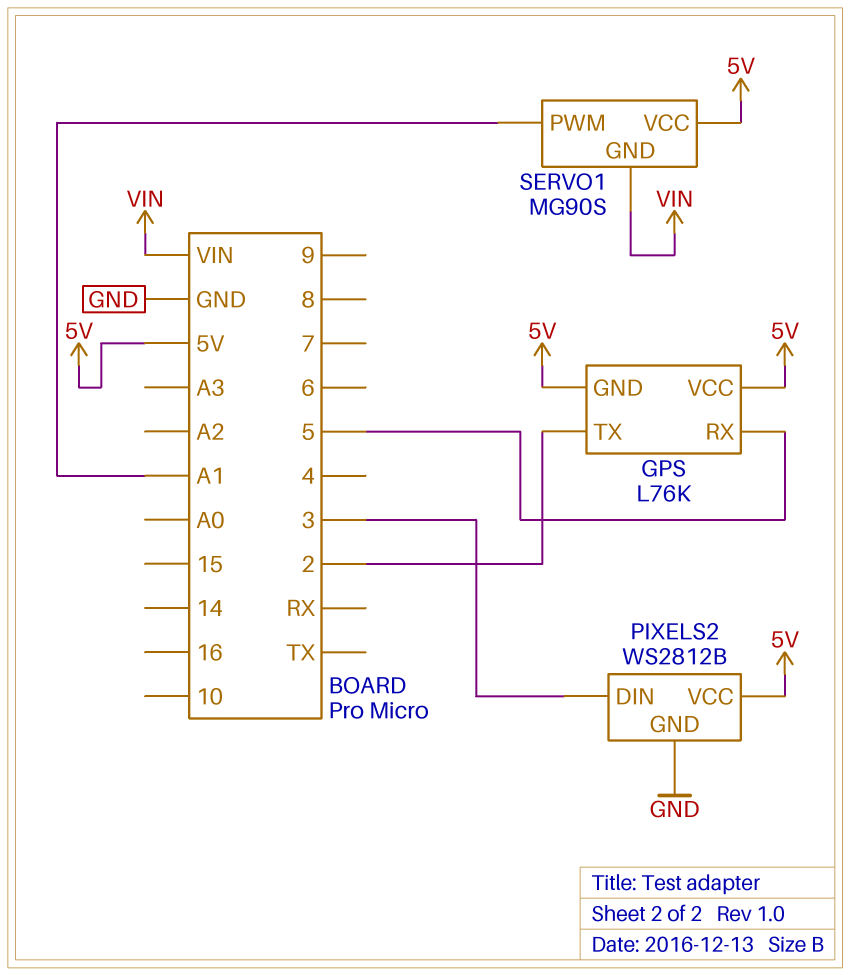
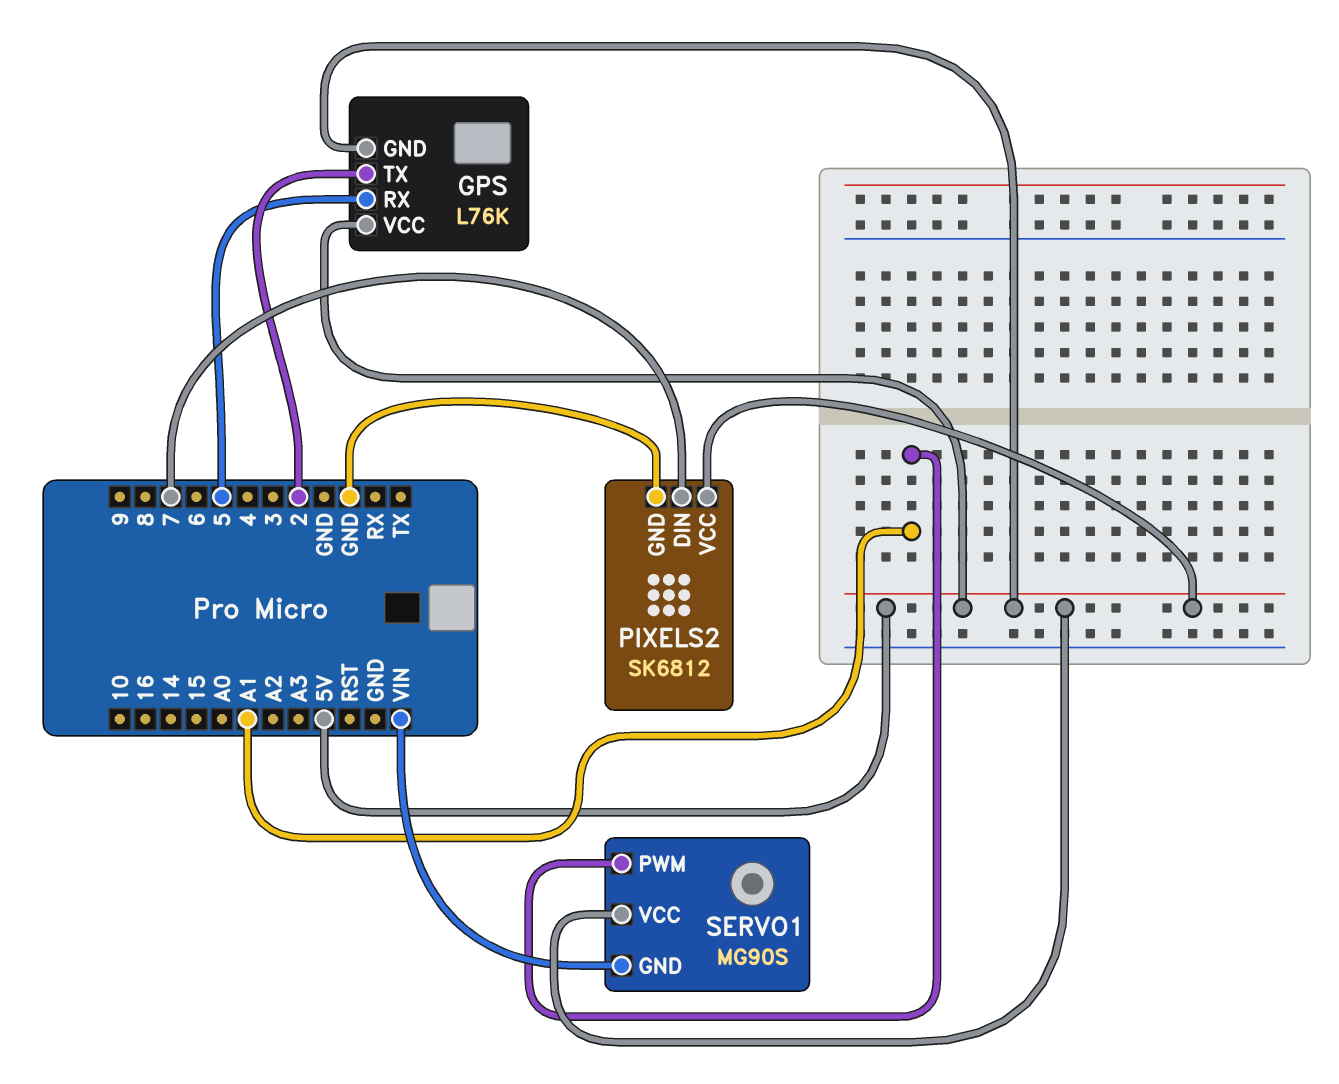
PIXELS2: WS2812B -> SK6812
PIXELS2 pin DIN: 3 -> 7

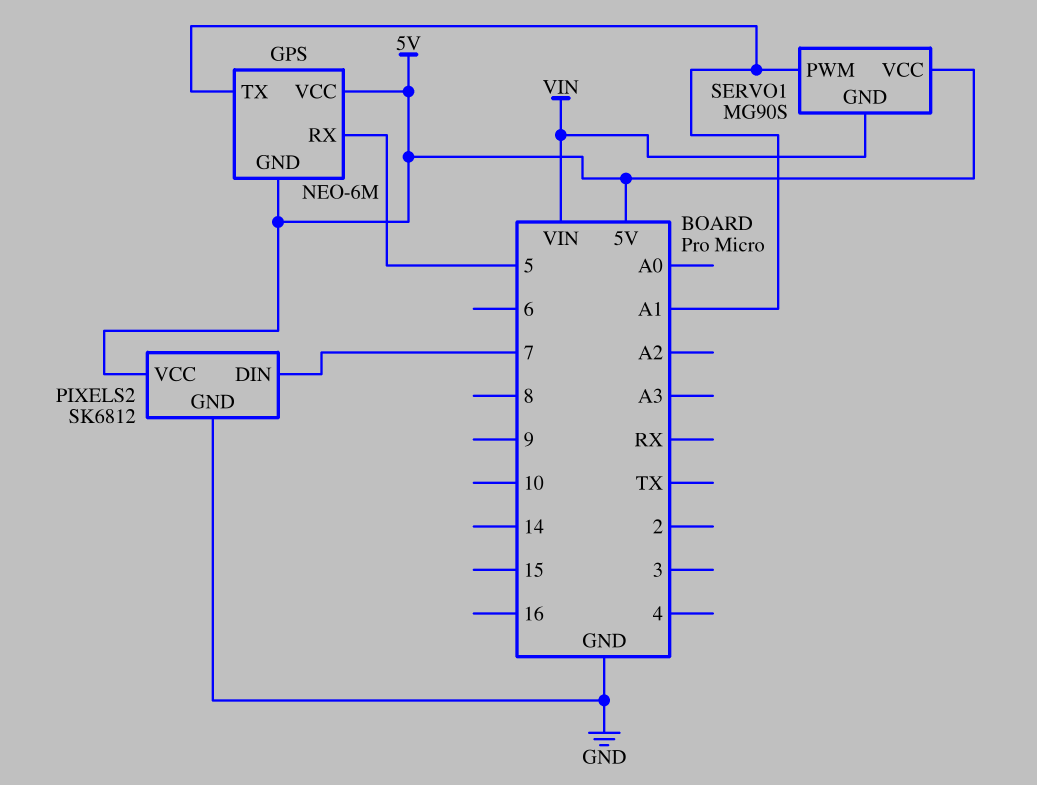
GPS: L76K -> NEO-6M
GPS pin TX: 2 -> A1

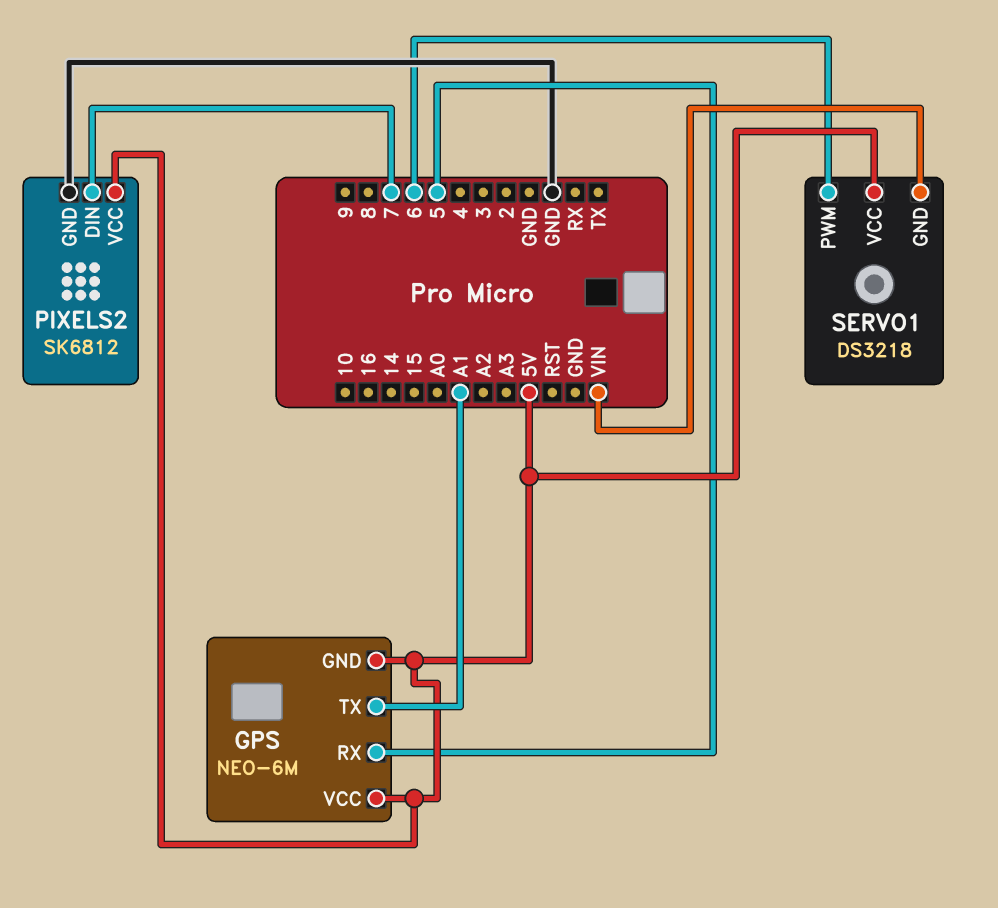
SERVO1: MG90S -> DS3218
SERVO1 pin PWM: A1 -> 6

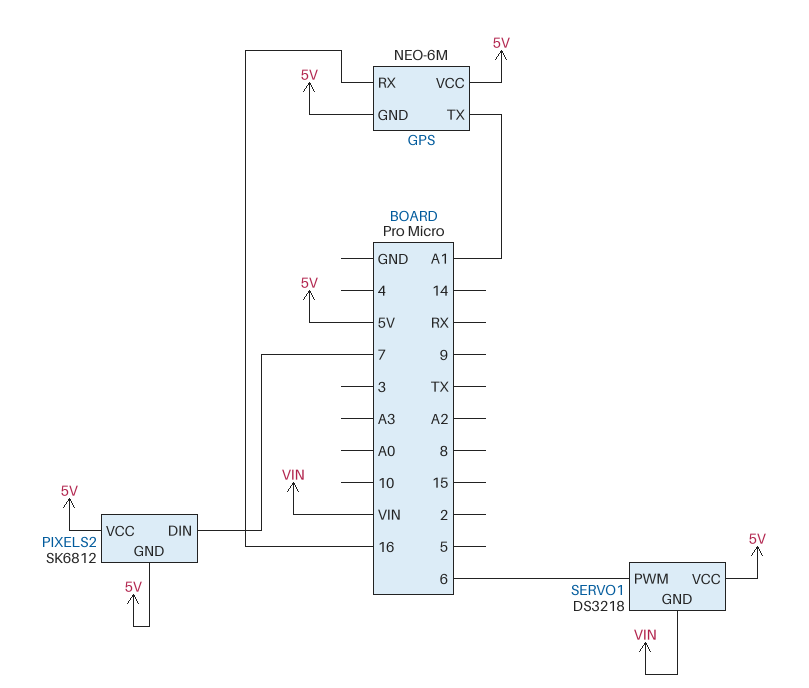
GPS pin RX: 5 -> 16
PIXELS2 pin GND: GND -> 5V

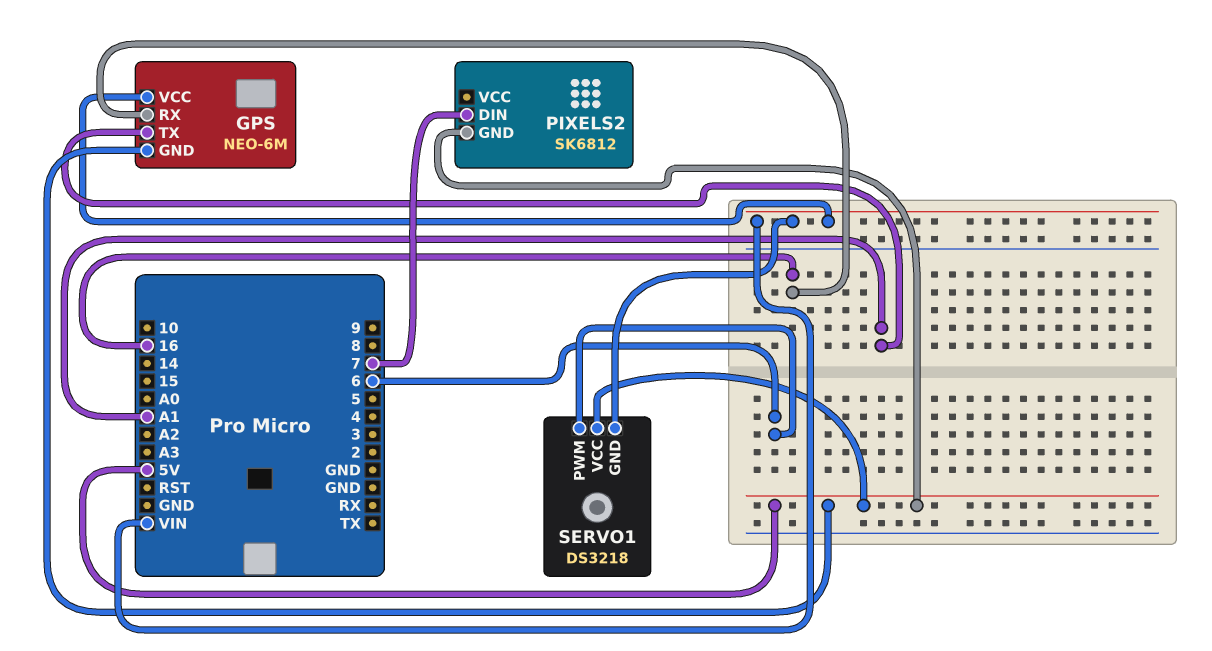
GPS pin VCC: 5V -> VIN
PIXELS2 pin VCC: 5V -> none

